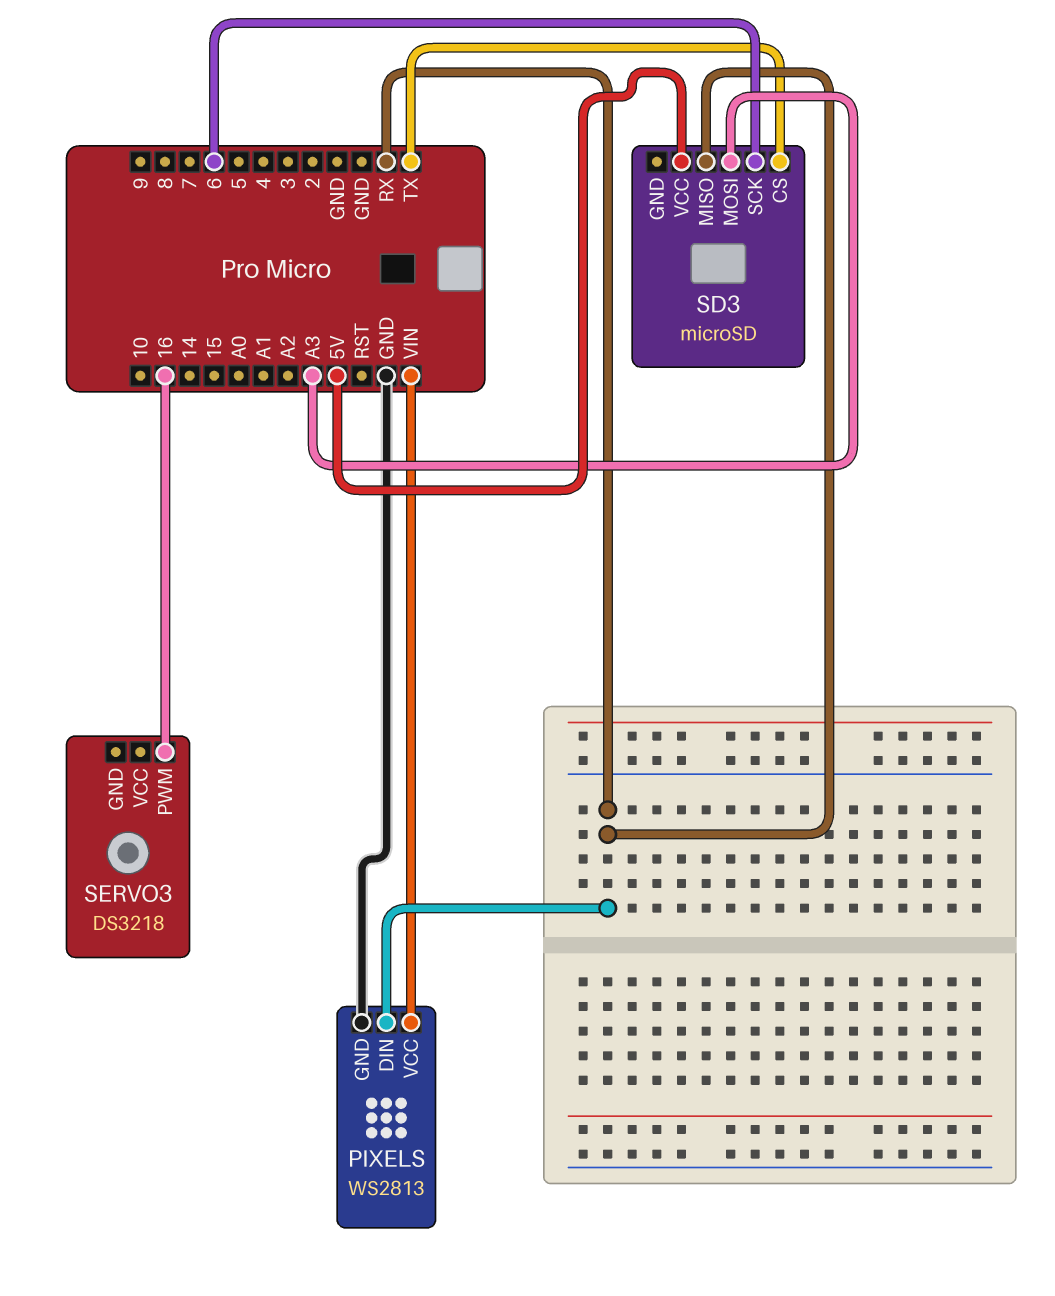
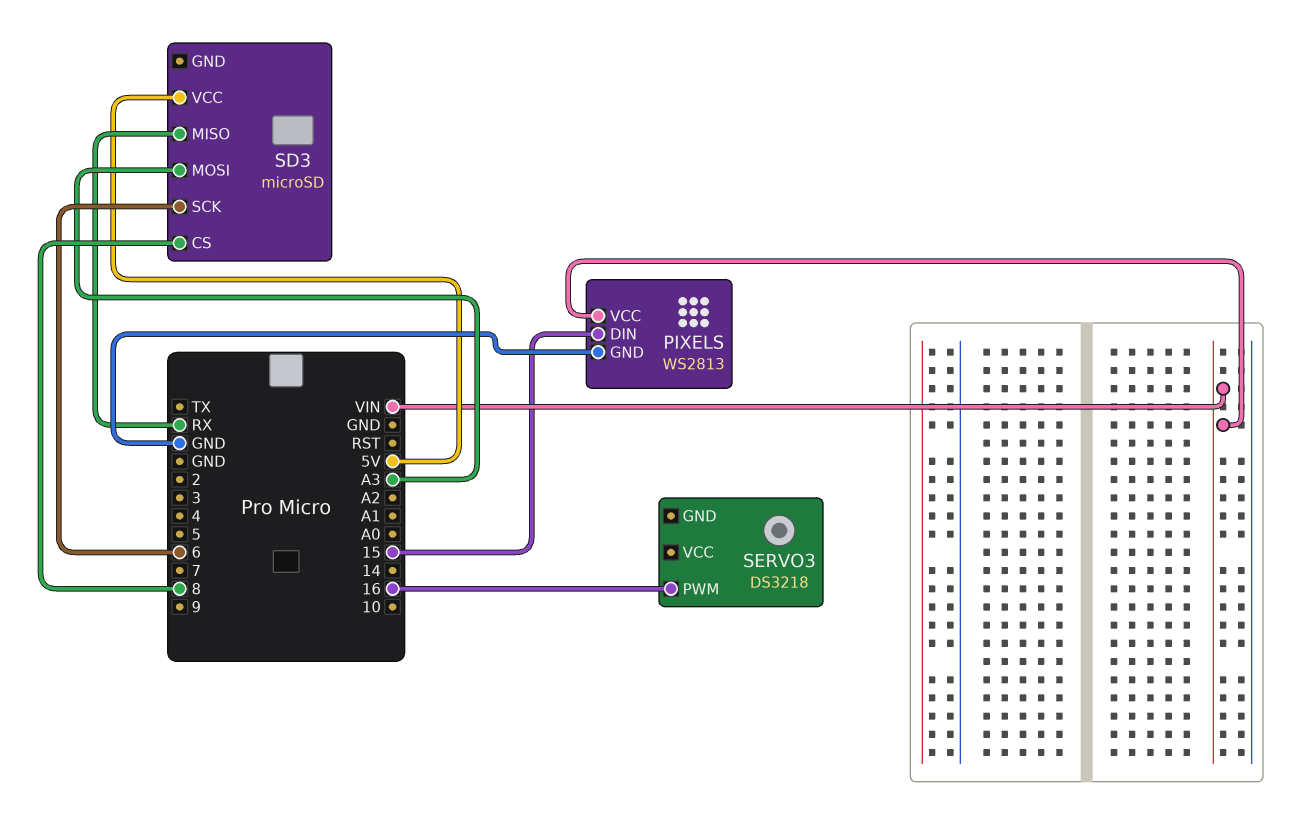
PIXELS pin DIN: RX -> 15
SD3 pin CS: TX -> 8

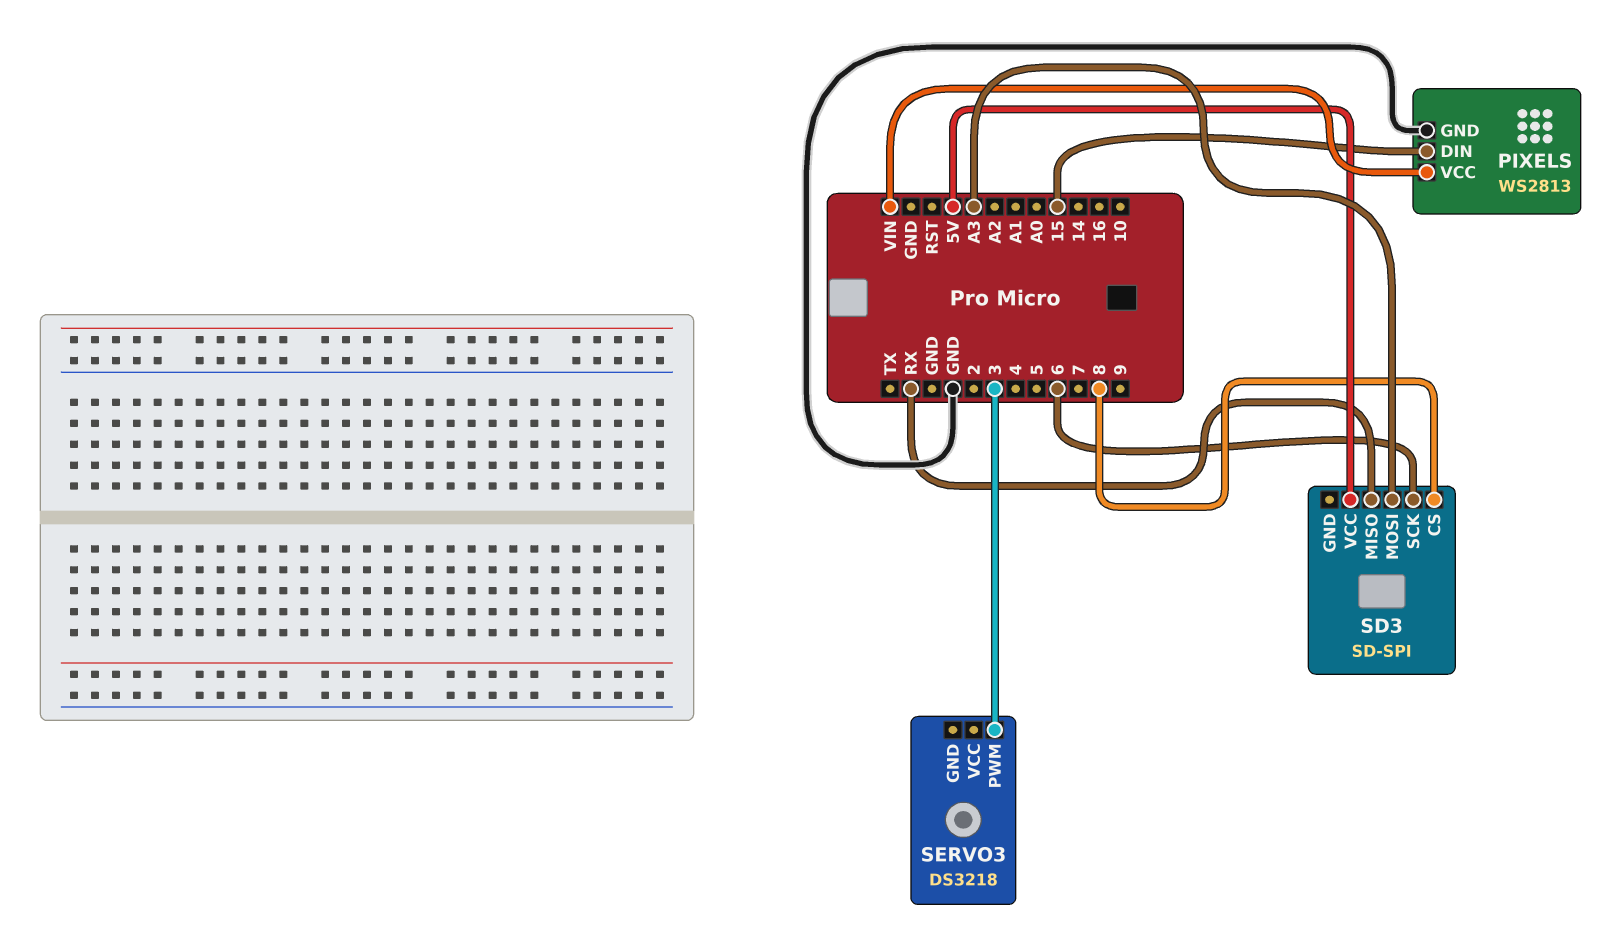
SD3: microSD -> SD-SPI
SERVO3 pin PWM: 16 -> 3

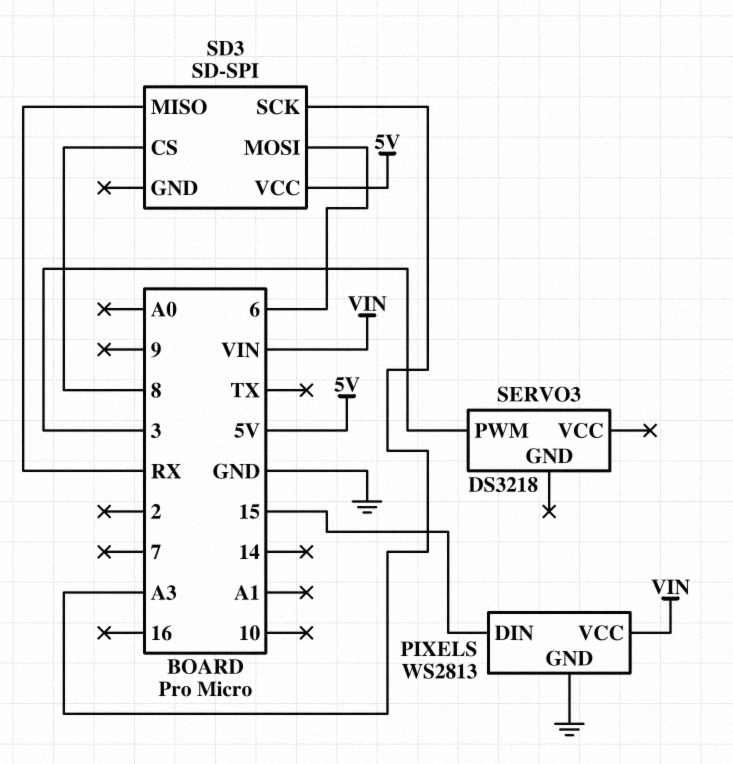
SD3 pin MOSI: A3 -> 6
SD3 pin SCK: 6 -> A3

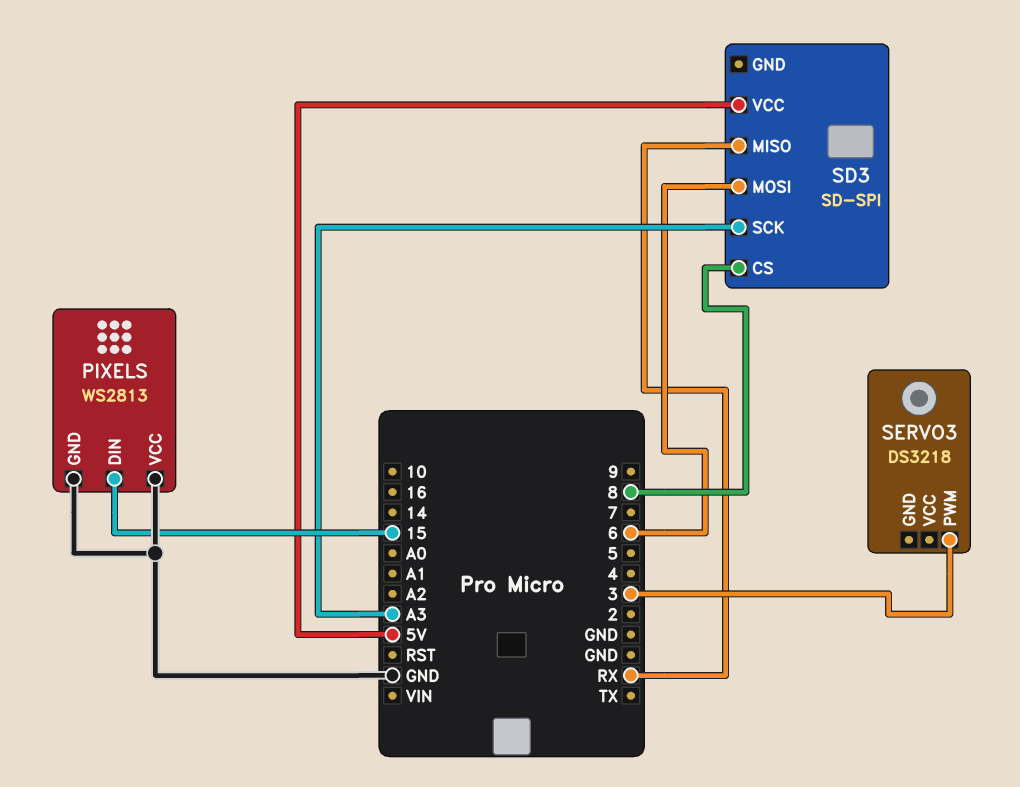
PIXELS pin VCC: VIN -> GND

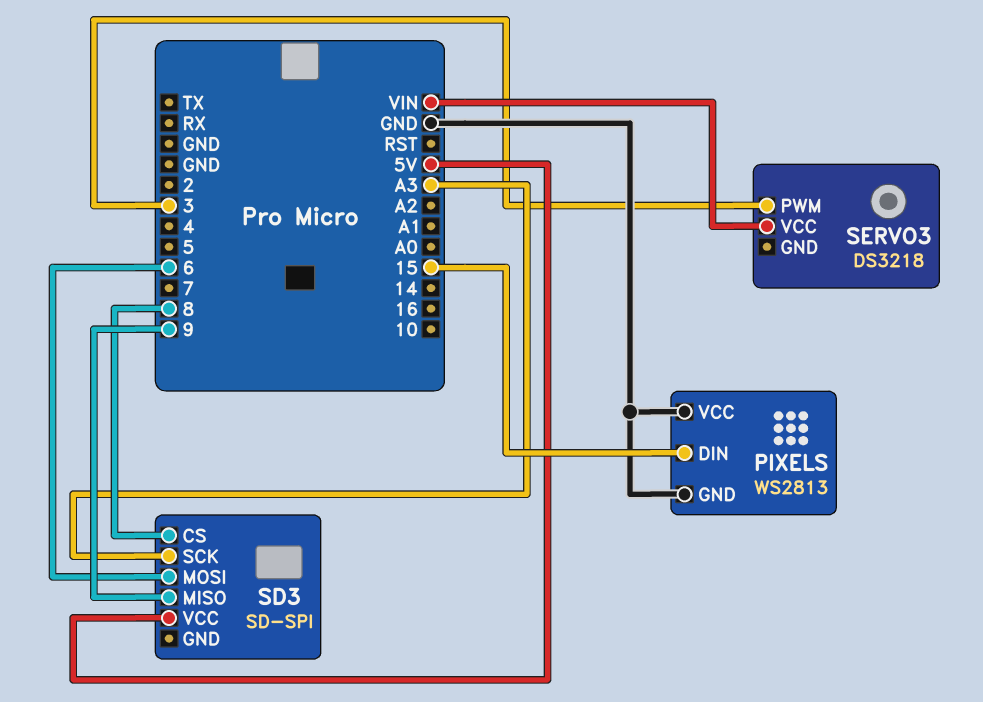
SD3 pin MISO: RX -> 9
SERVO3 pin VCC: none -> VIN

